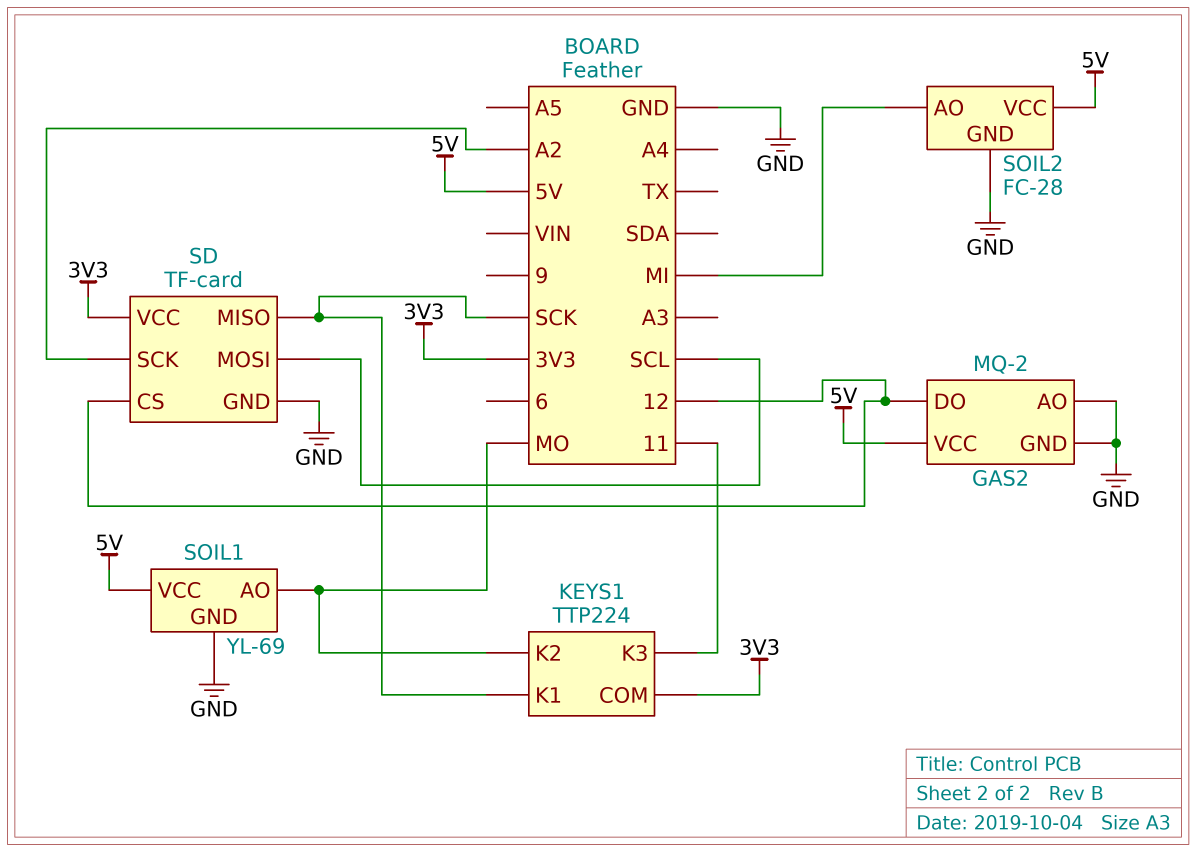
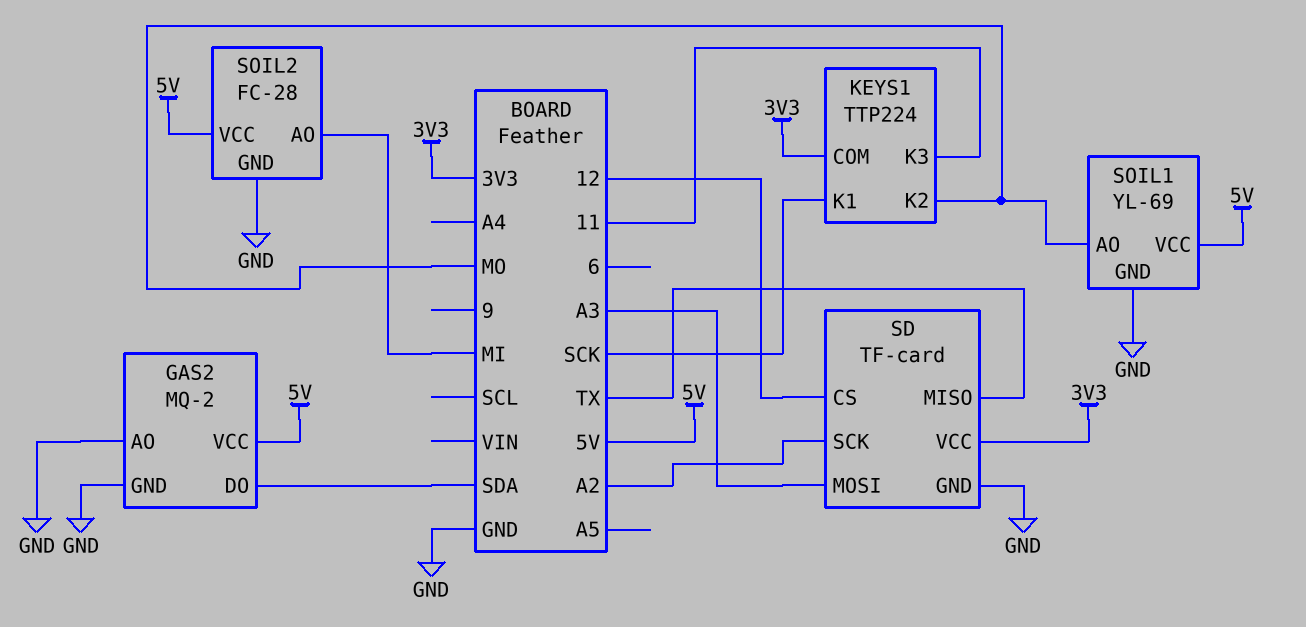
GAS2 pin DO: 12 -> SDA
SD pin MISO: SCK -> TX
SD pin MOSI: SCL -> A3

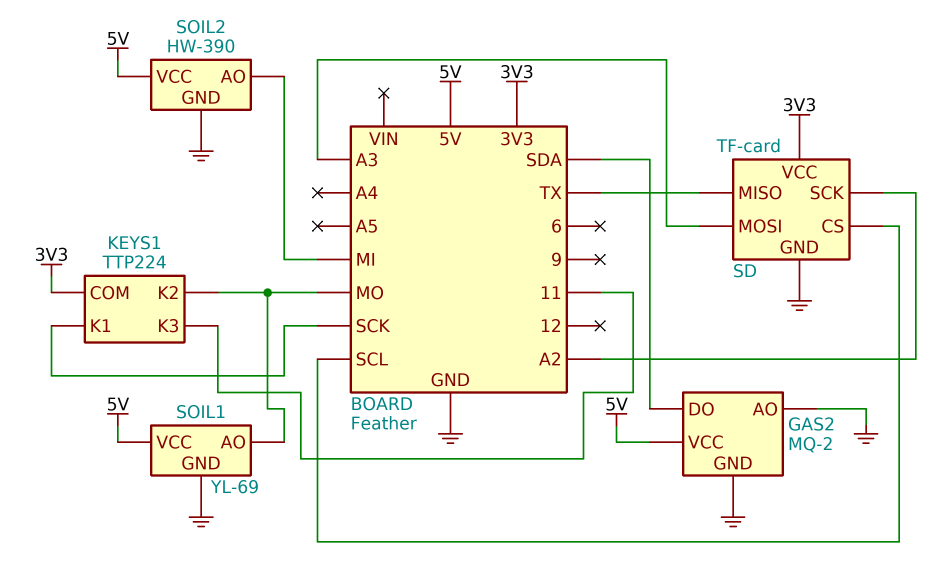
SD pin CS: 12 -> SCL
SOIL2: FC-28 -> HW-390

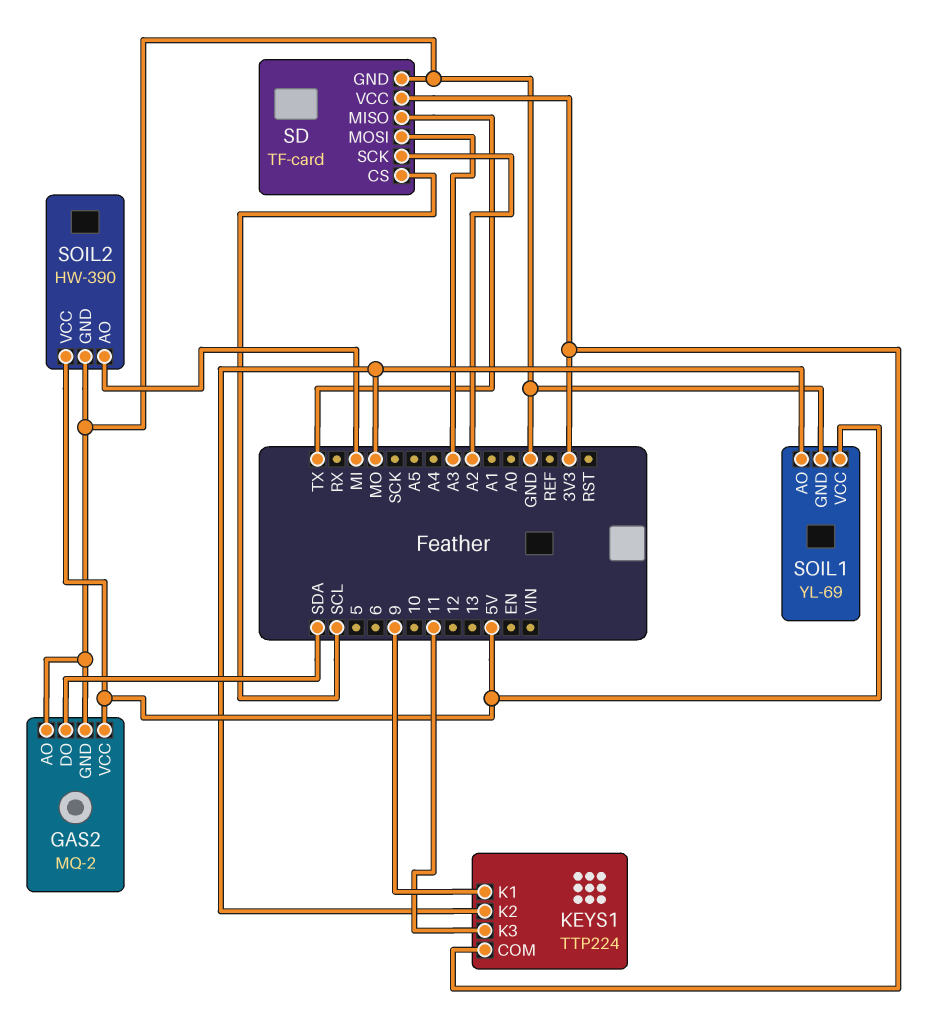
KEYS1 pin K1: SCK -> 9

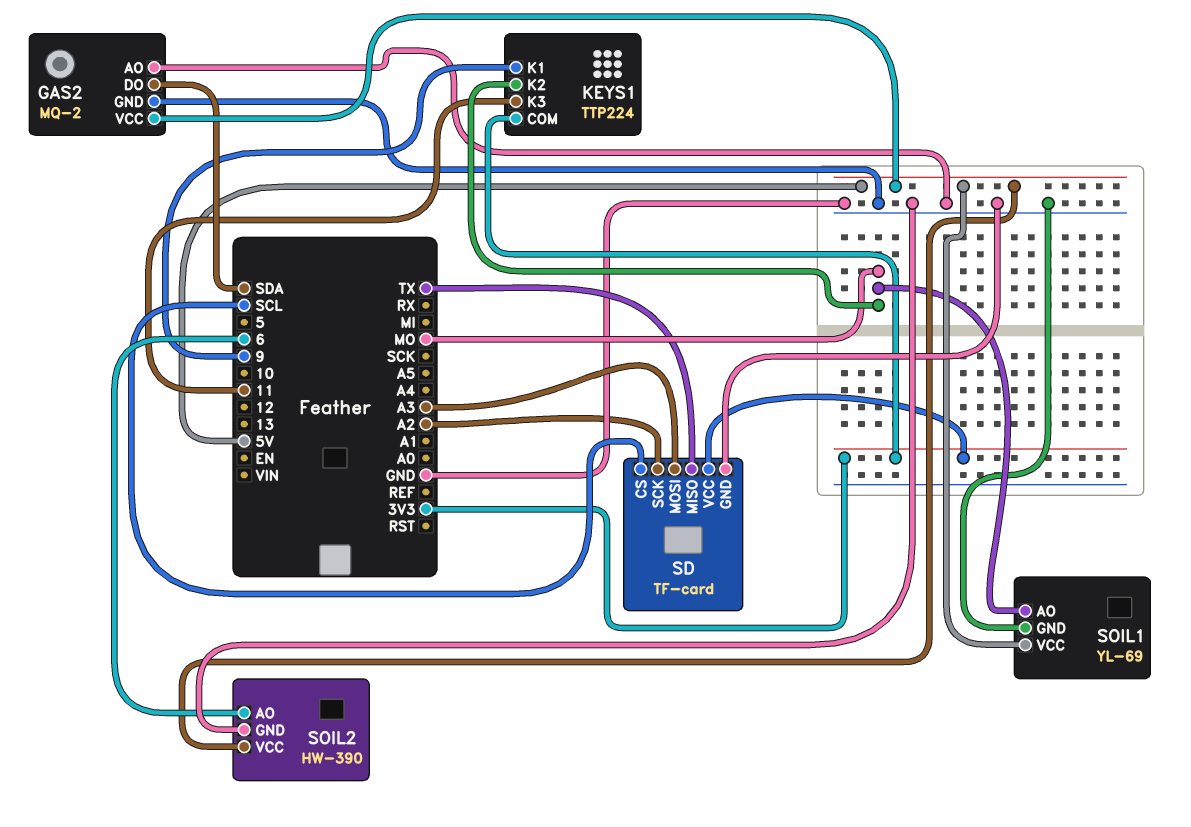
SOIL2 pin AO: MI -> 6

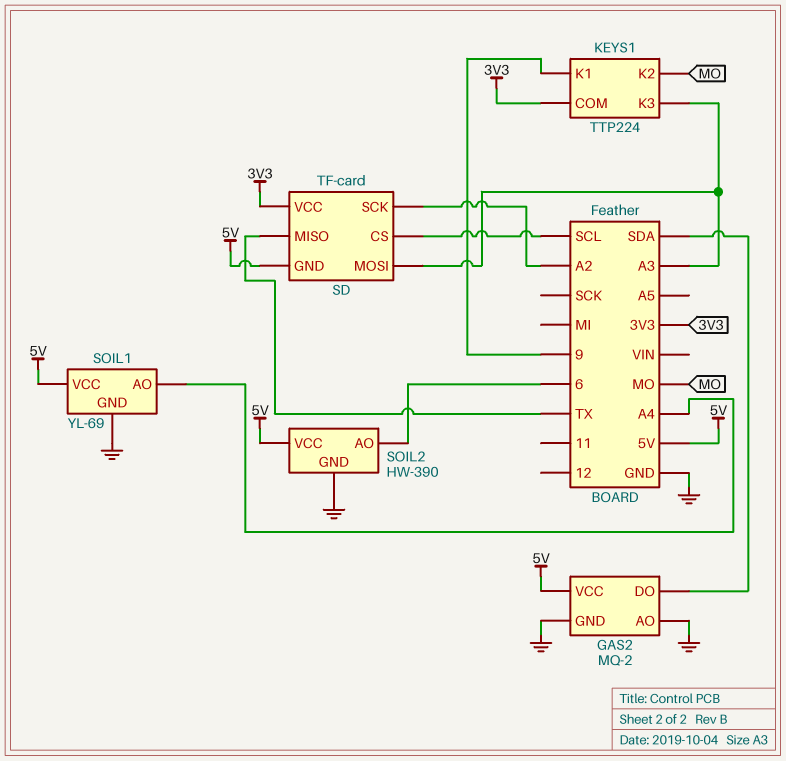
KEYS1 pin K3: 11 -> A3
SD pin GND: GND -> 5V
SOIL1 pin AO: MO -> A4

